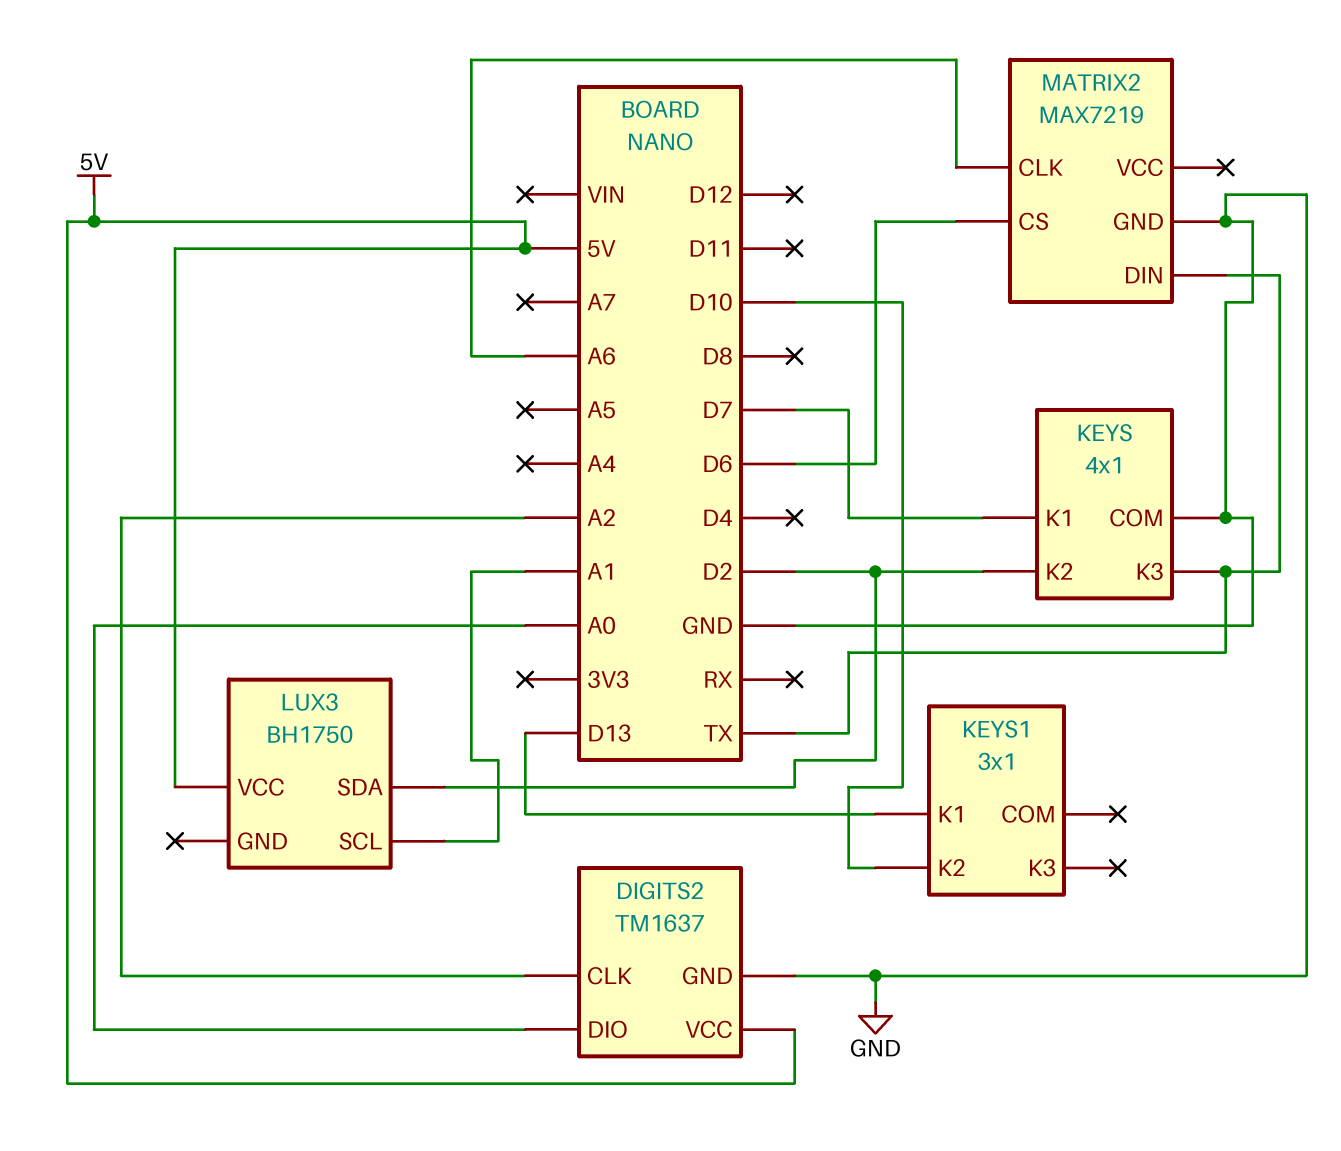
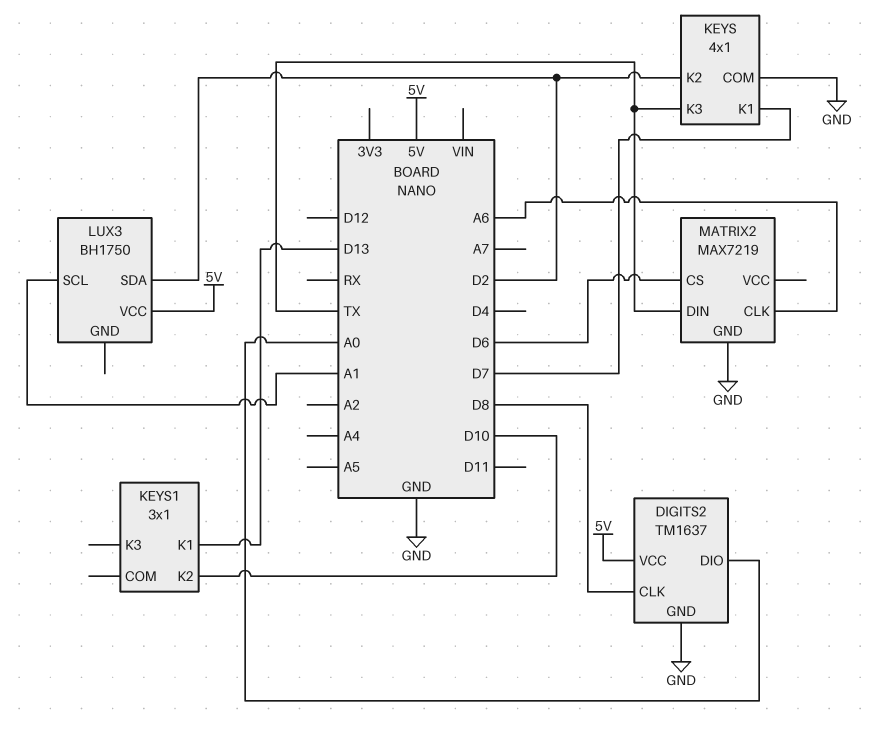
DIGITS2 pin CLK: A2 -> D8

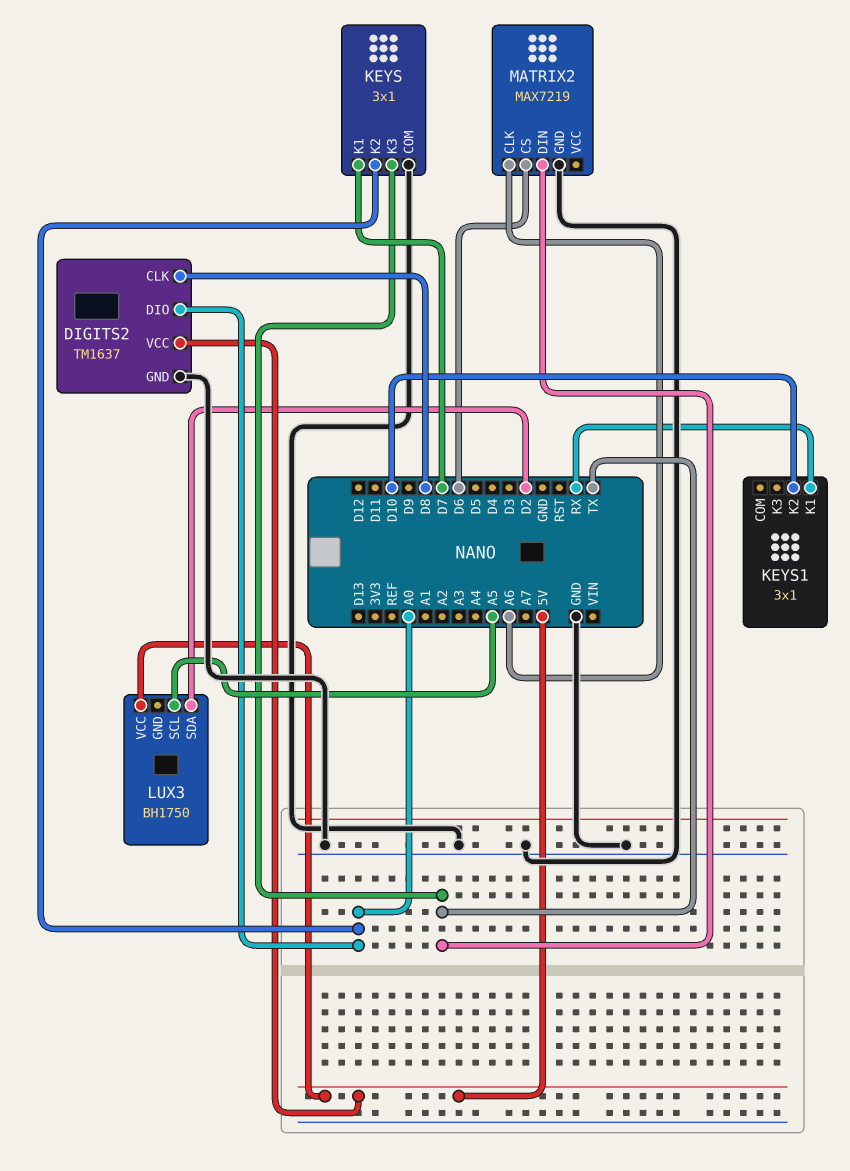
KEYS: 4x1 -> 3x1
KEYS pin K2: D2 -> A0
KEYS1 pin K1: D13 -> RX
LUX3 pin SCL: A1 -> A5

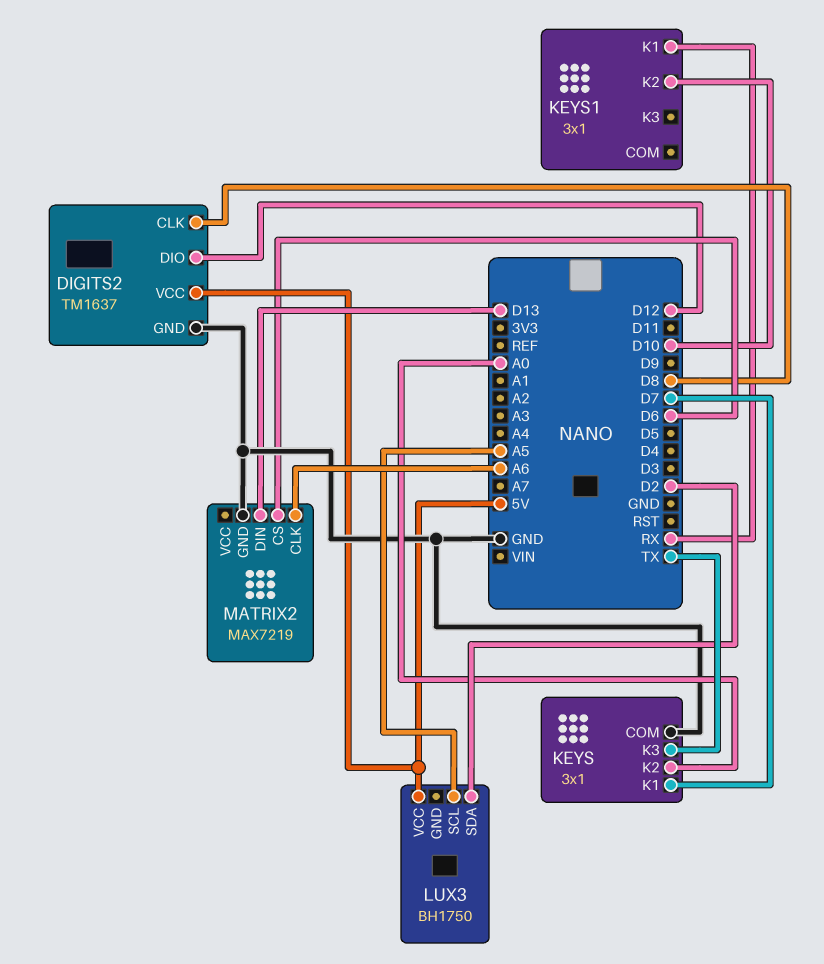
DIGITS2 pin DIO: A0 -> D12
MATRIX2 pin DIN: TX -> D13

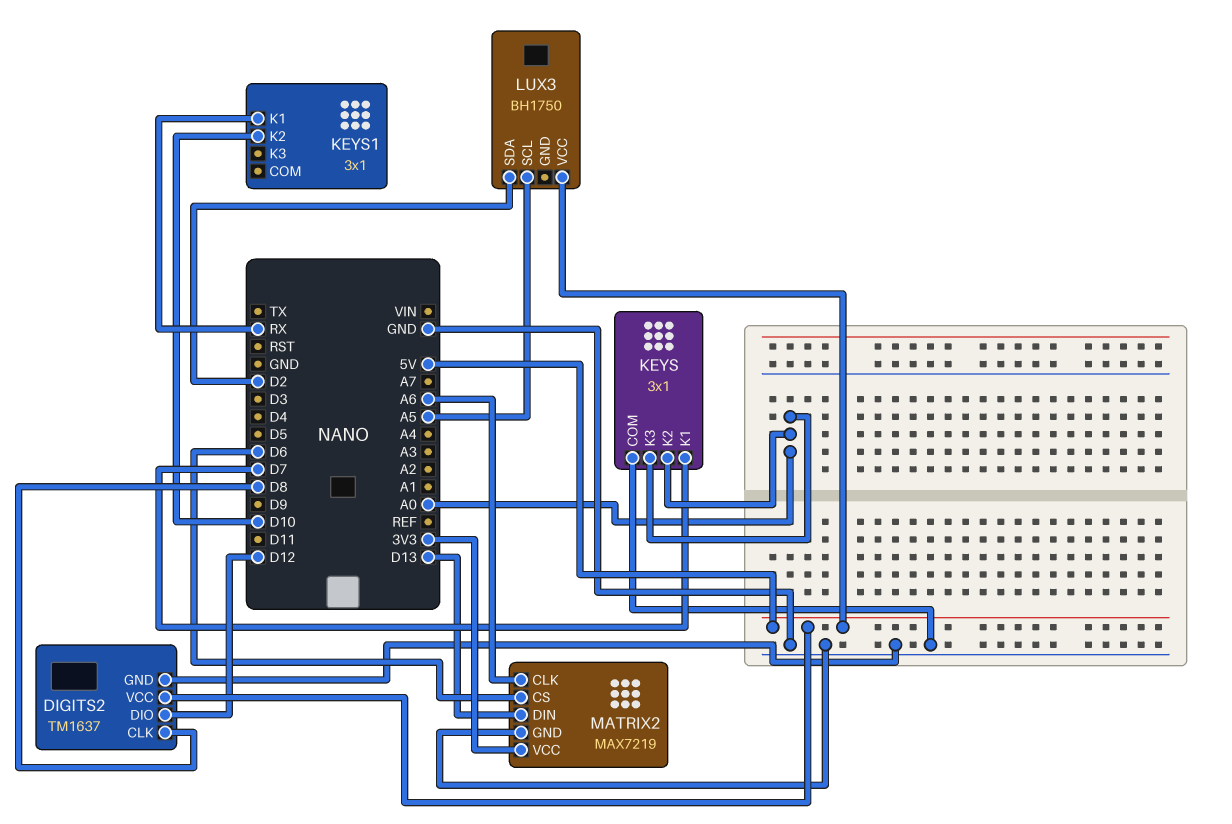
KEYS pin K3: TX -> A0
MATRIX2 pin VCC: none -> 3V3

